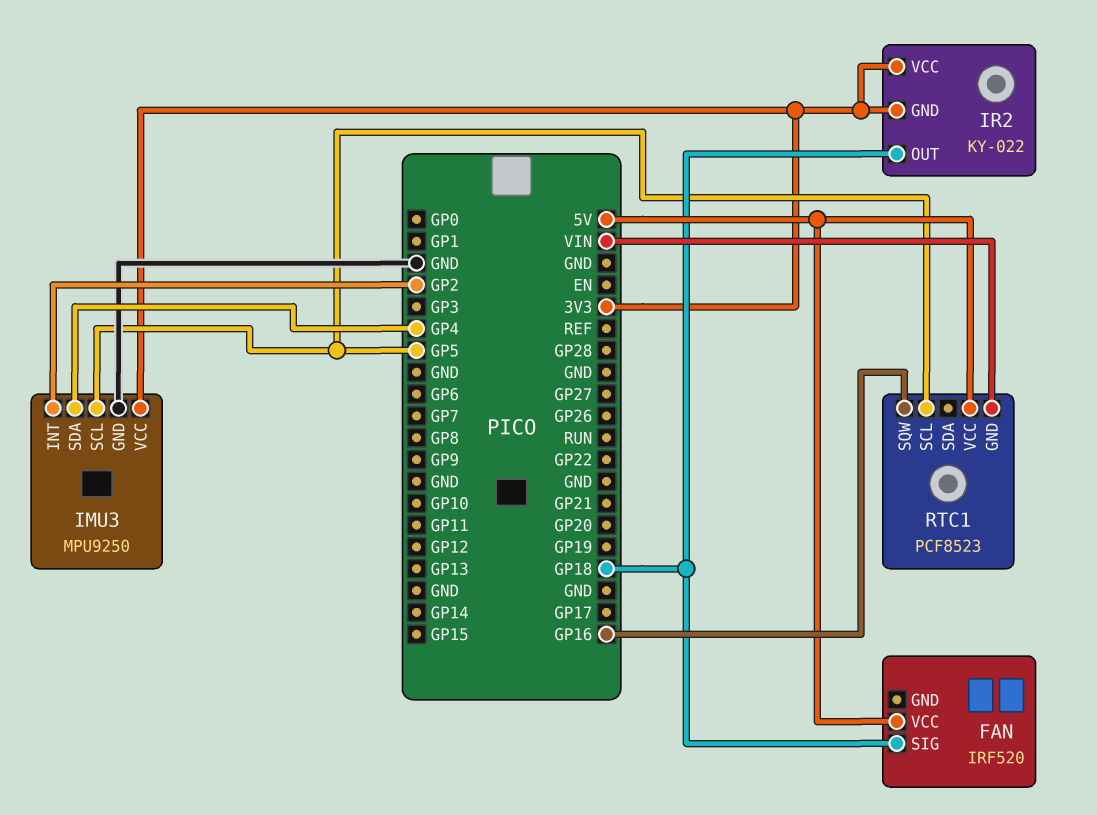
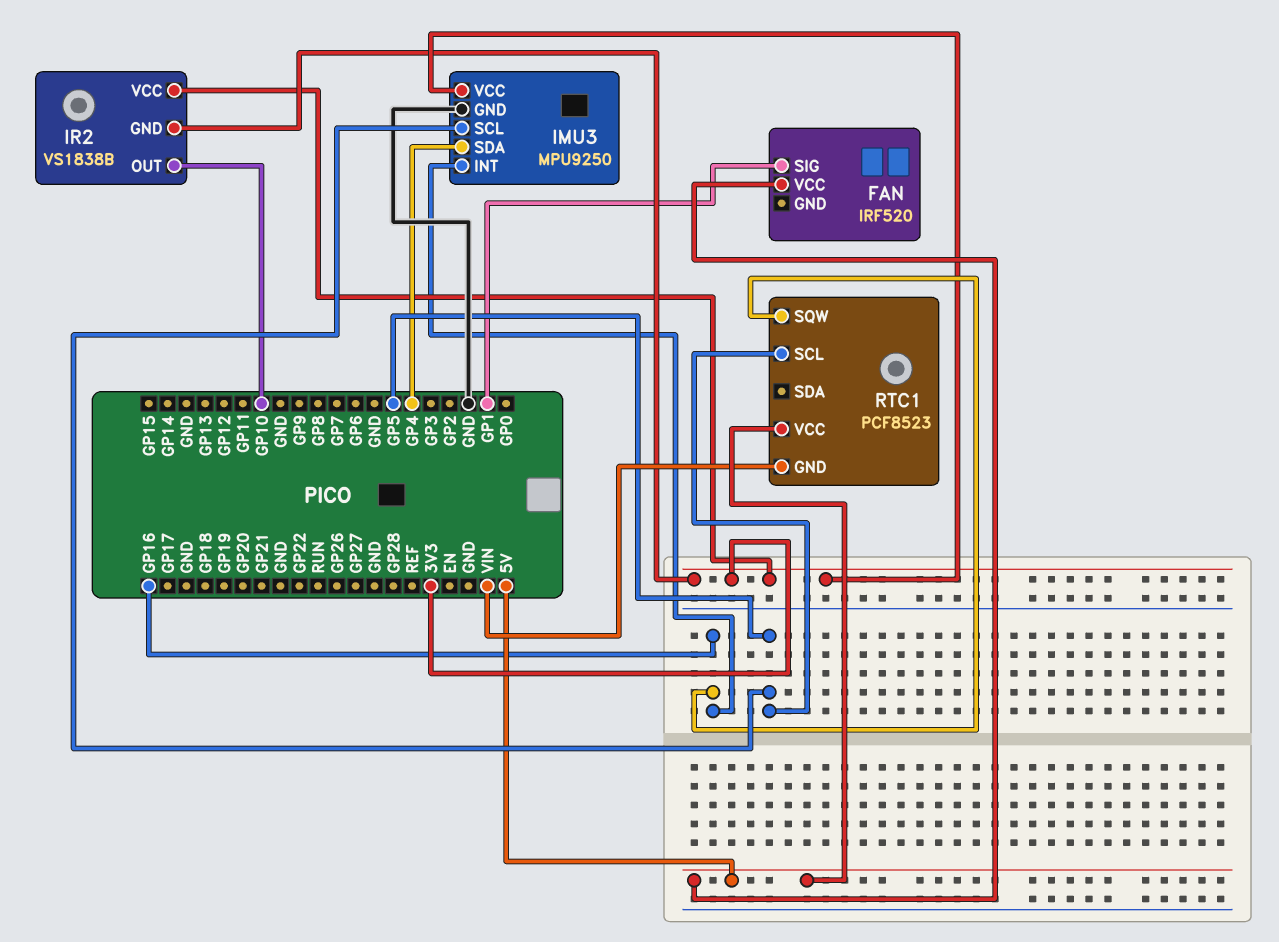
FAN pin SIG: GP18 -> GP1
IMU3 pin INT: GP2 -> GP16
IR2: KY-022 -> VS1838B
IR2 pin OUT: GP18 -> GP10

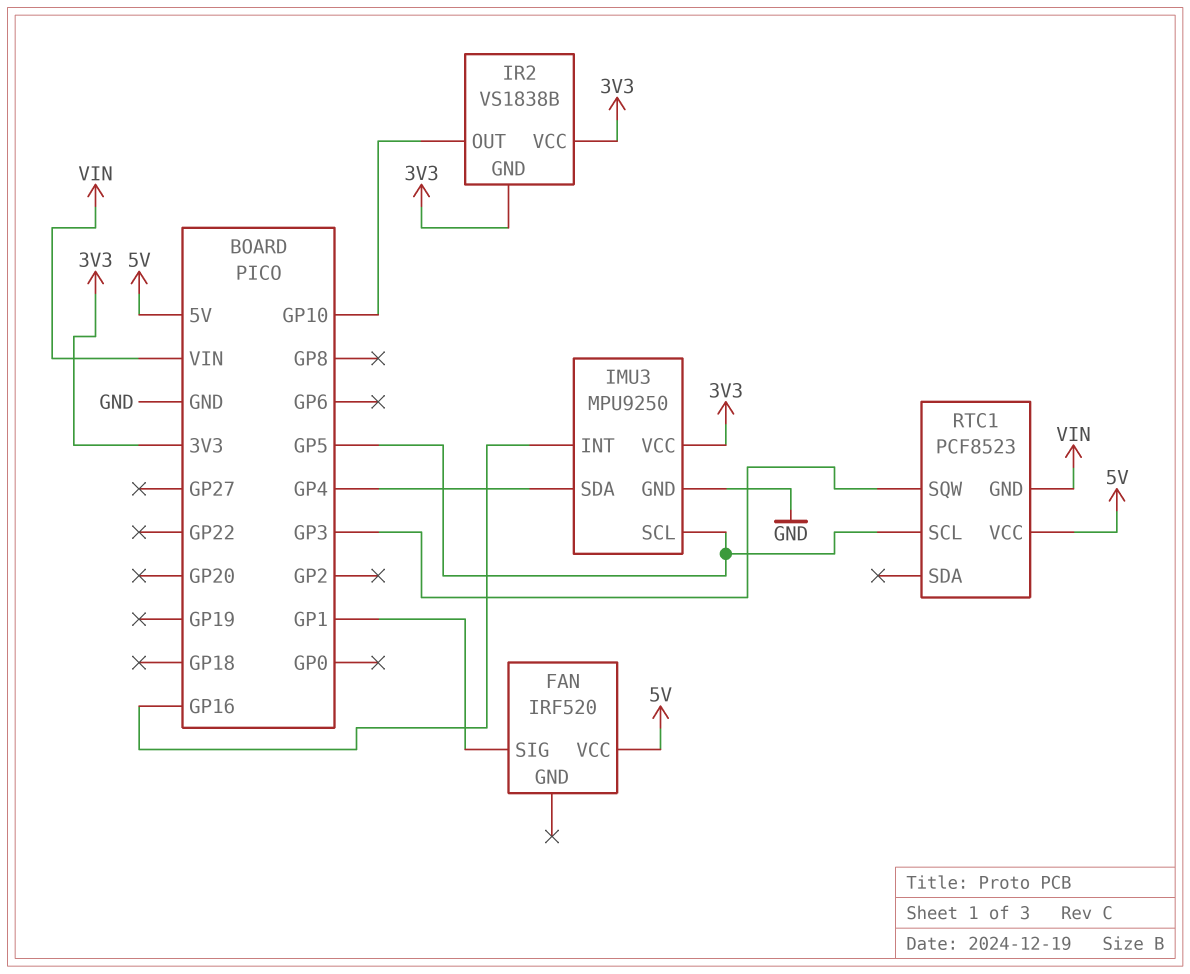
RTC1 pin SQW: GP16 -> GP3

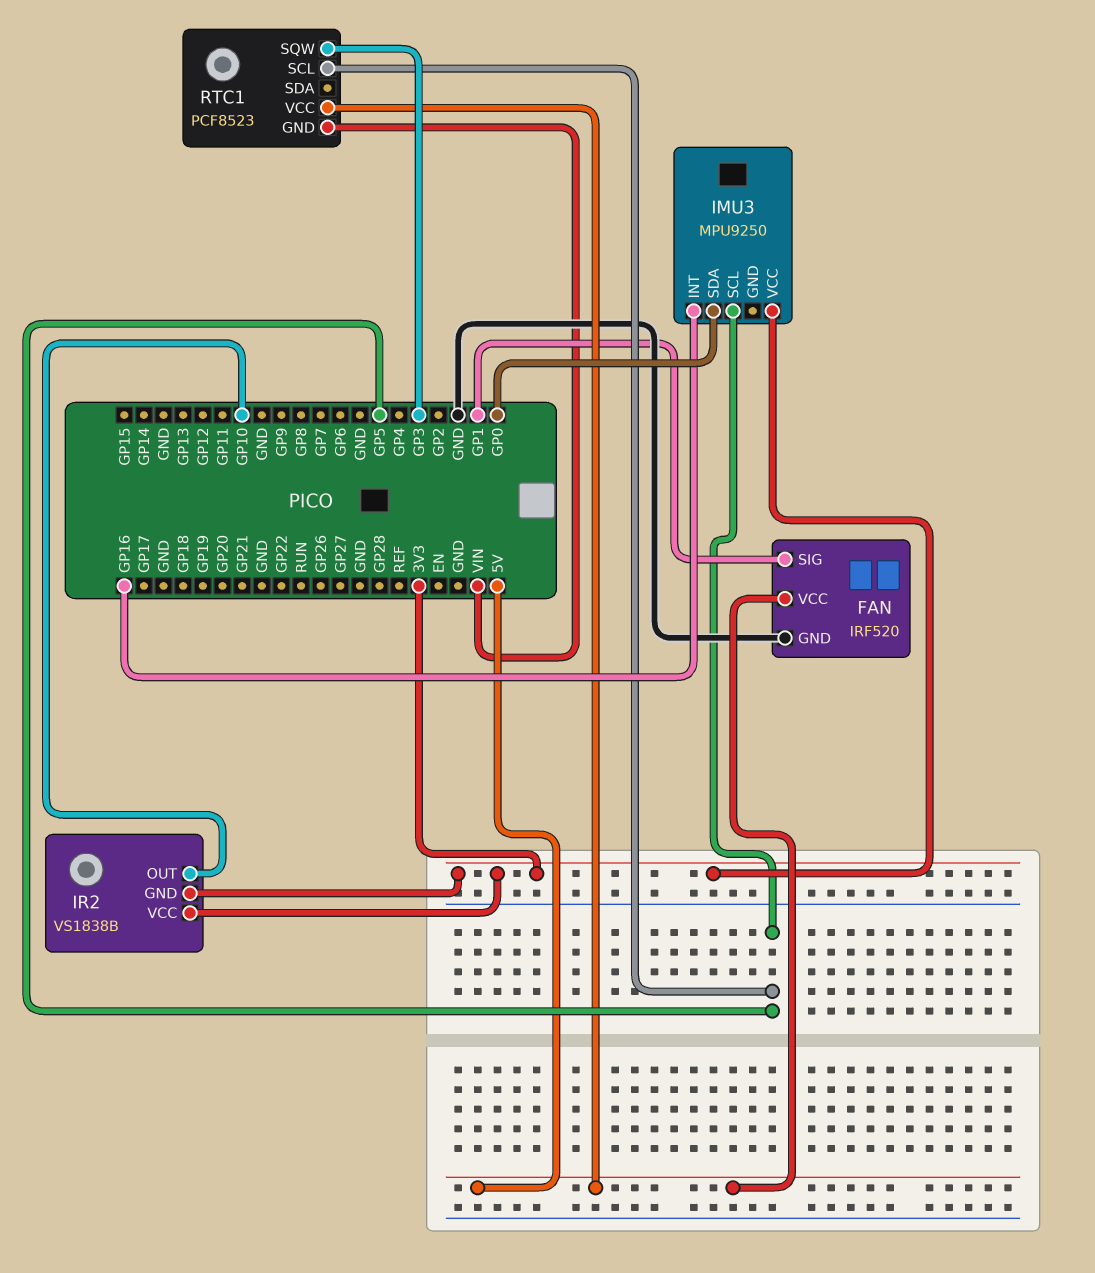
FAN pin GND: none -> GND
IMU3 pin GND: GND -> none
IMU3 pin SDA: GP4 -> GP0

